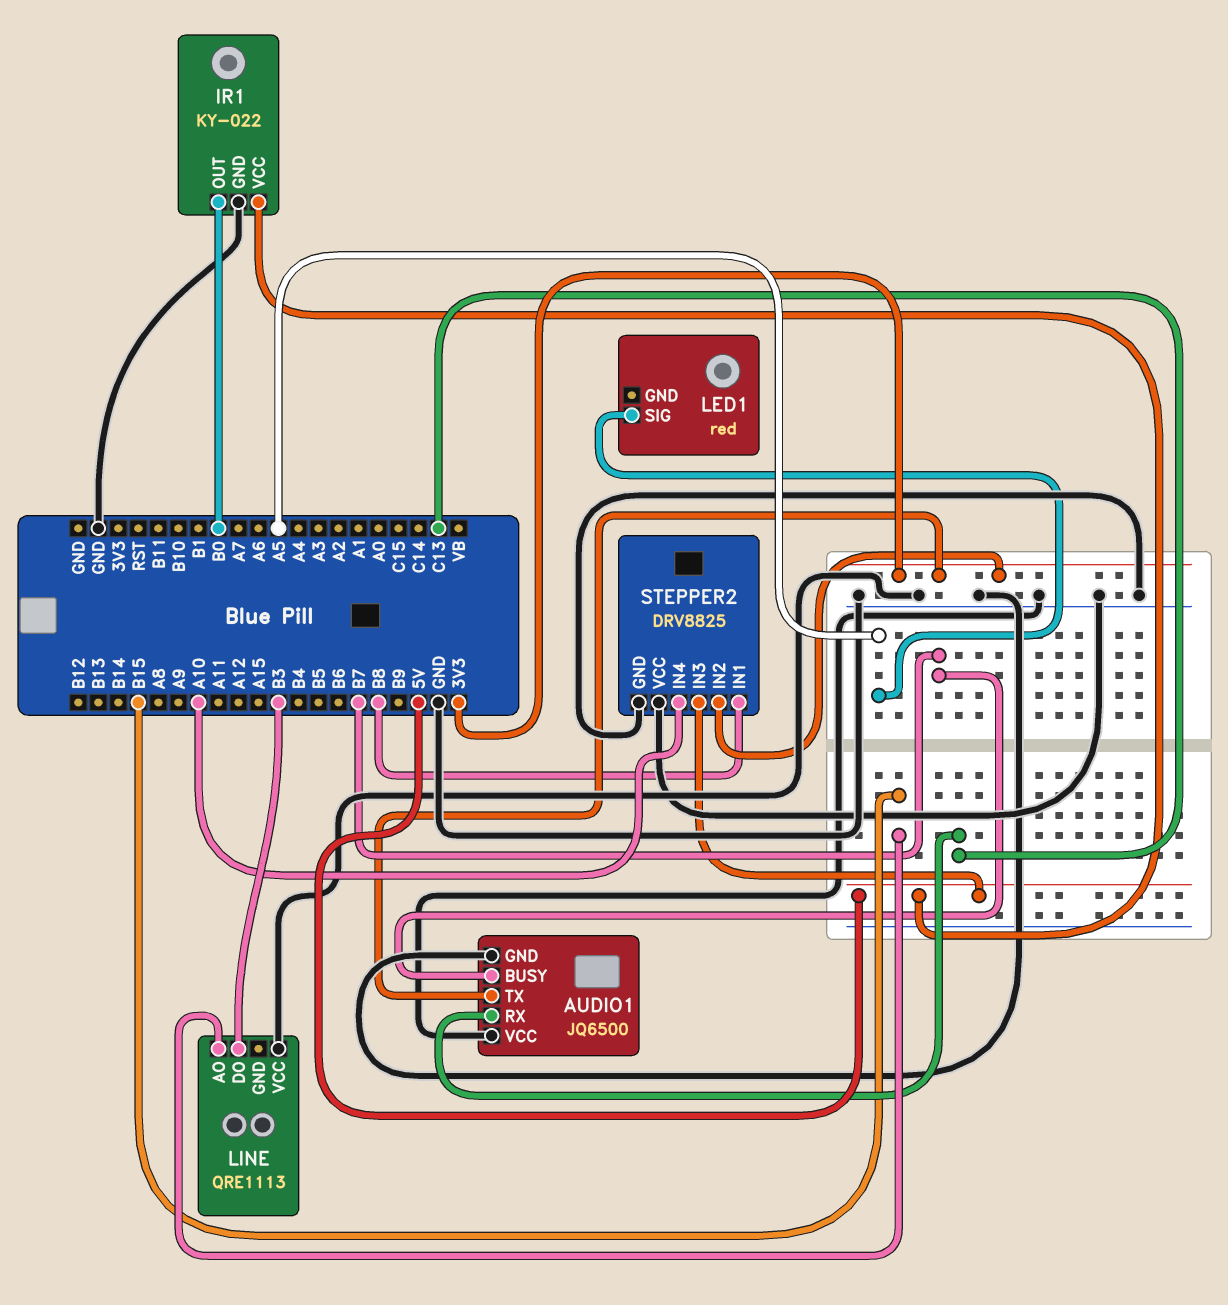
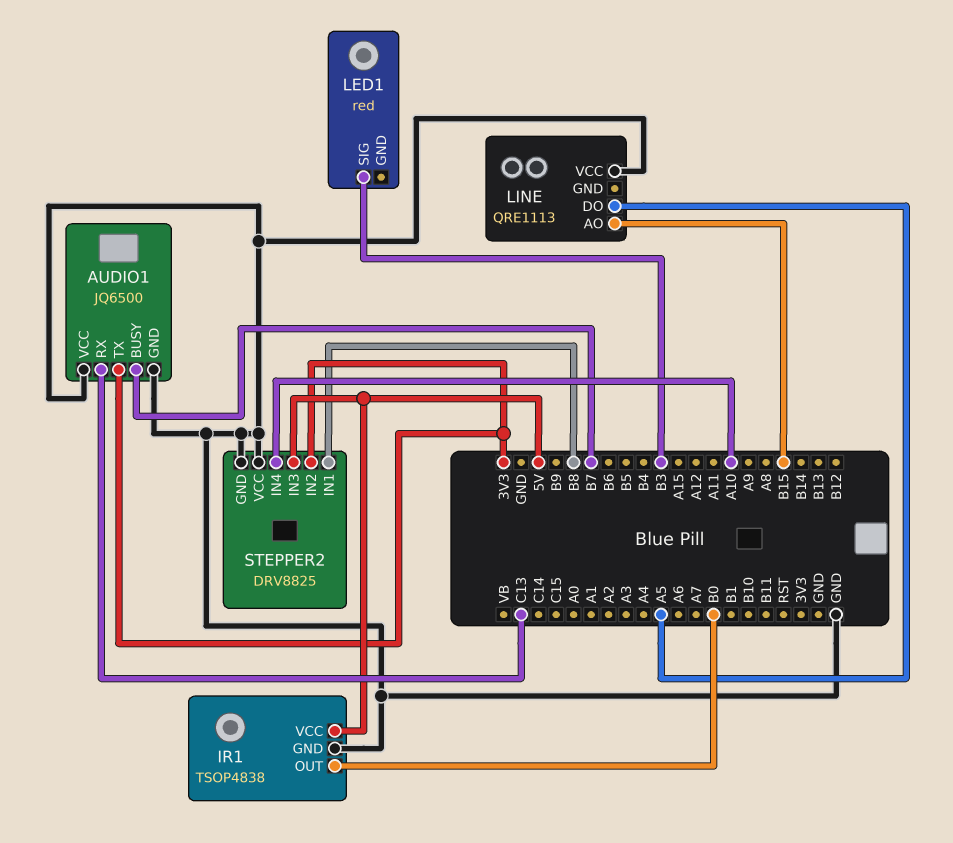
IR1: KY-022 -> TSOP4838
LED1 pin SIG: A5 -> B3
LINE pin DO: B3 -> A5

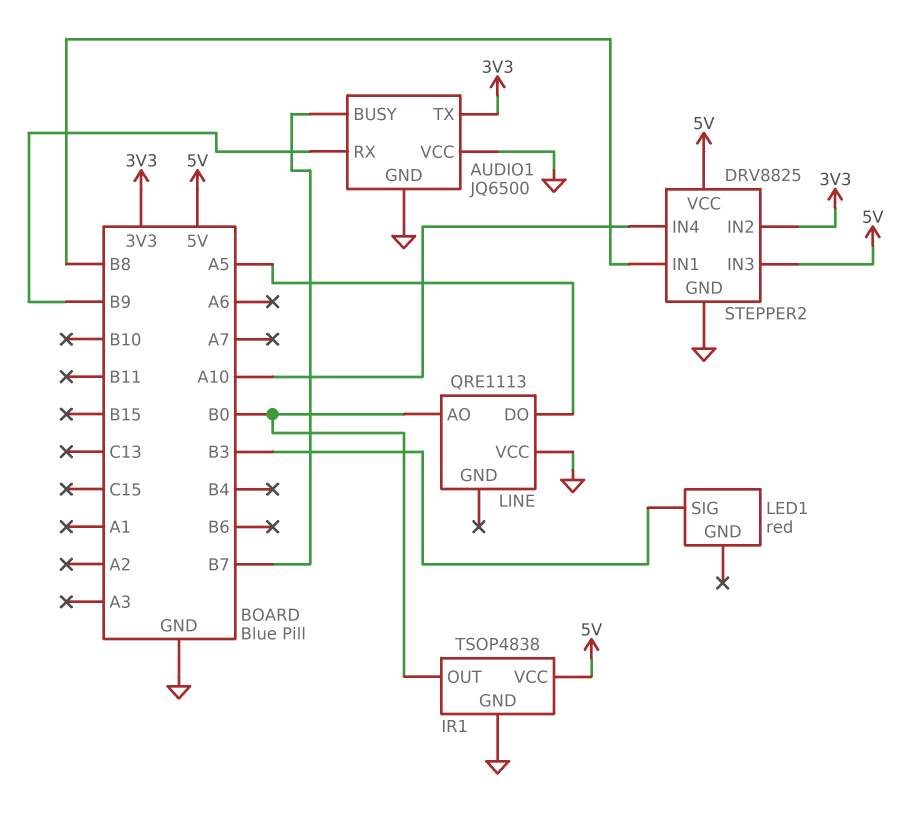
AUDIO1 pin RX: C13 -> B9
LINE pin AO: B15 -> B0
STEPPER2 pin VCC: GND -> 5V

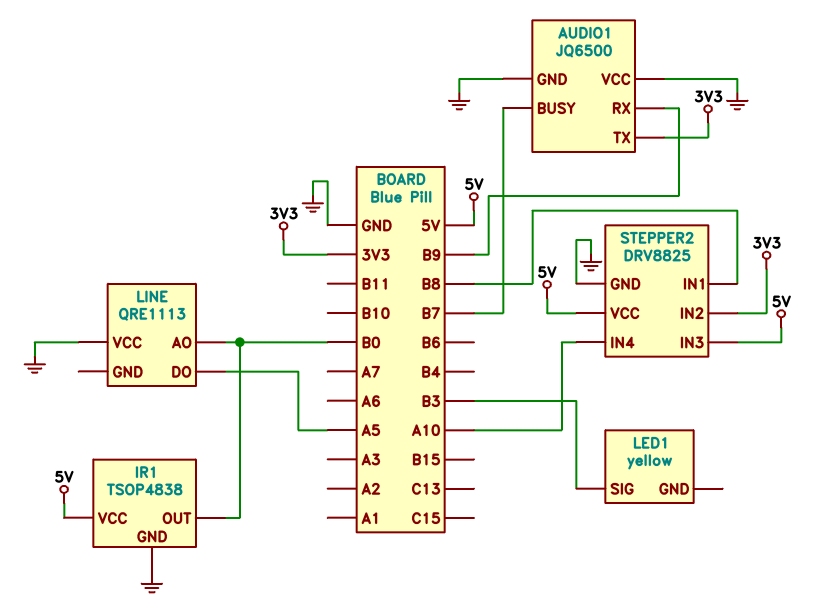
LED1: red -> yellow

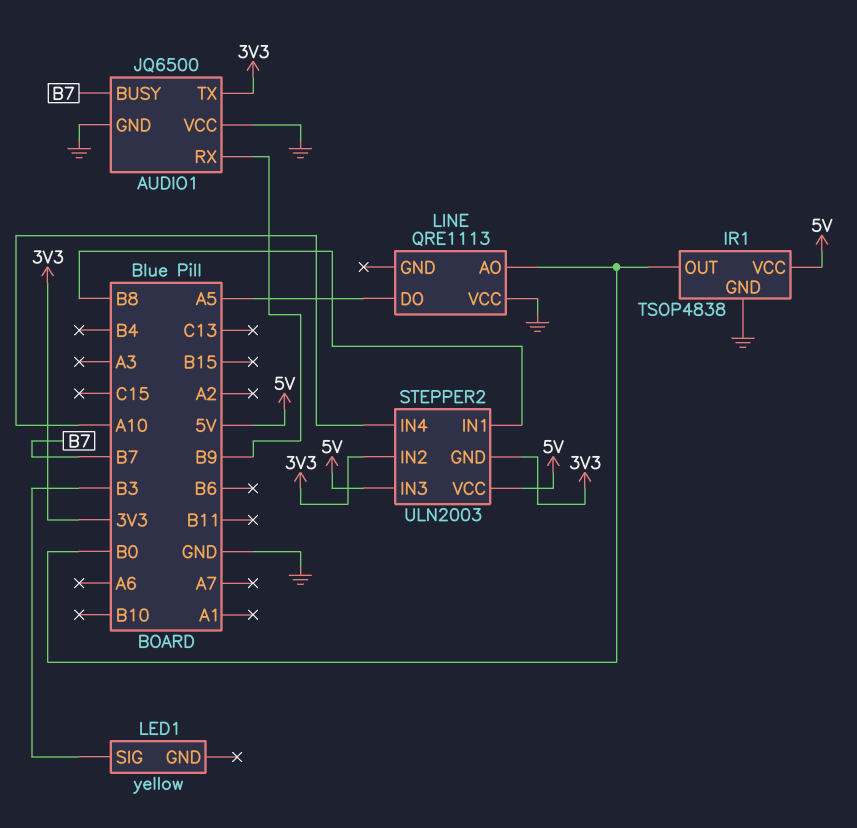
STEPPER2: DRV8825 -> ULN2003
STEPPER2 pin GND: GND -> 3V3

